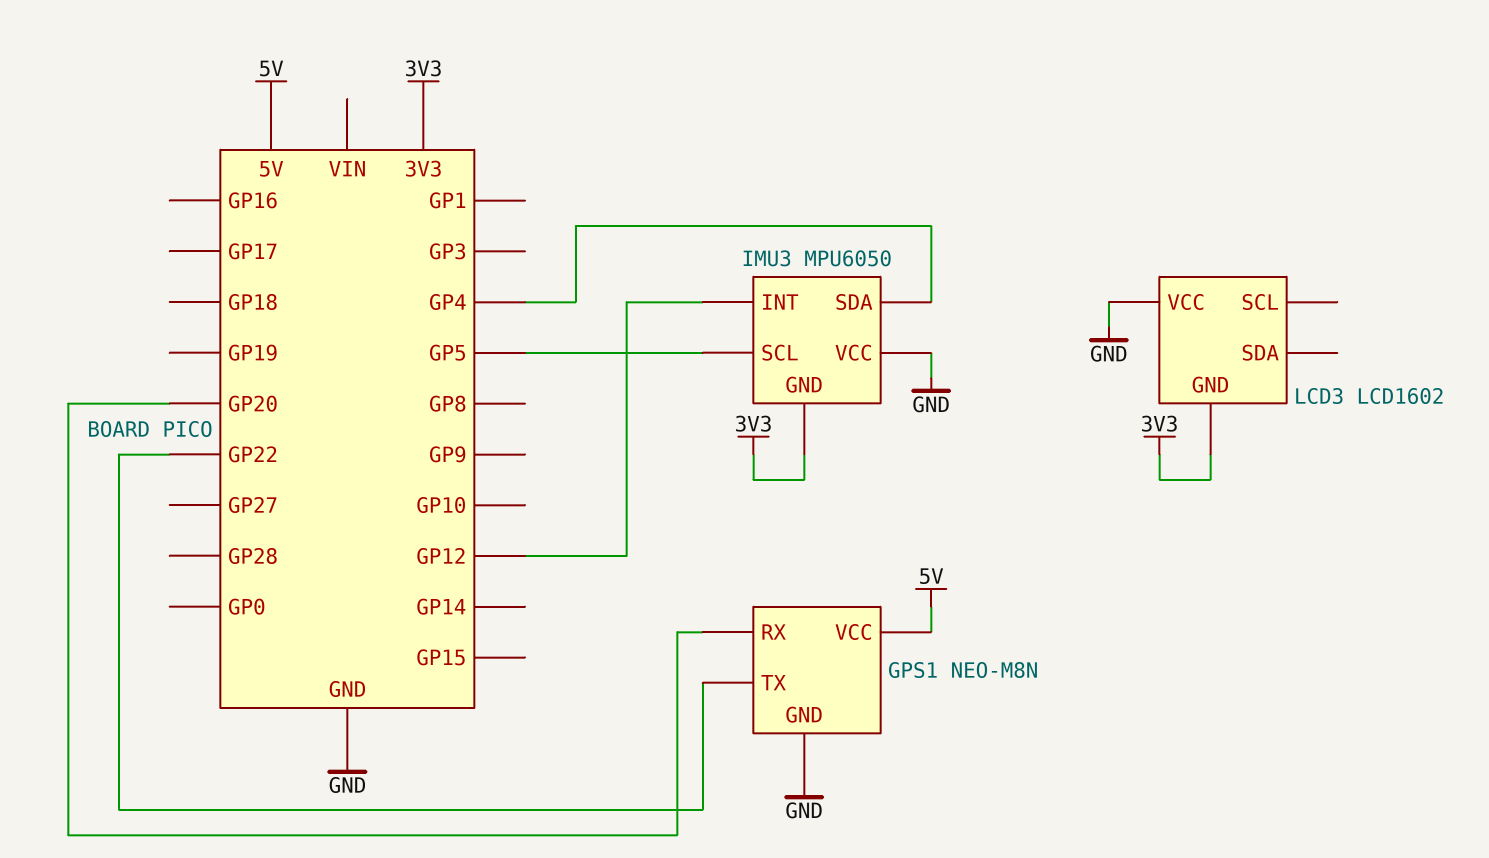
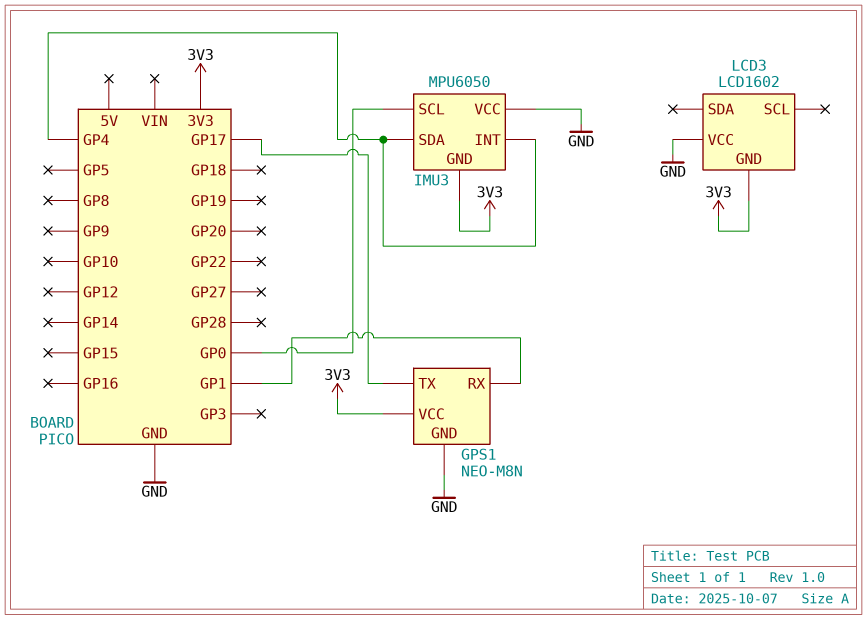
GPS1 pin RX: GP20 -> GP1
GPS1 pin TX: GP22 -> GP17
GPS1 pin VCC: 5V -> 3V3
IMU3 pin INT: GP12 -> GP4
IMU3 pin SCL: GP5 -> GP0

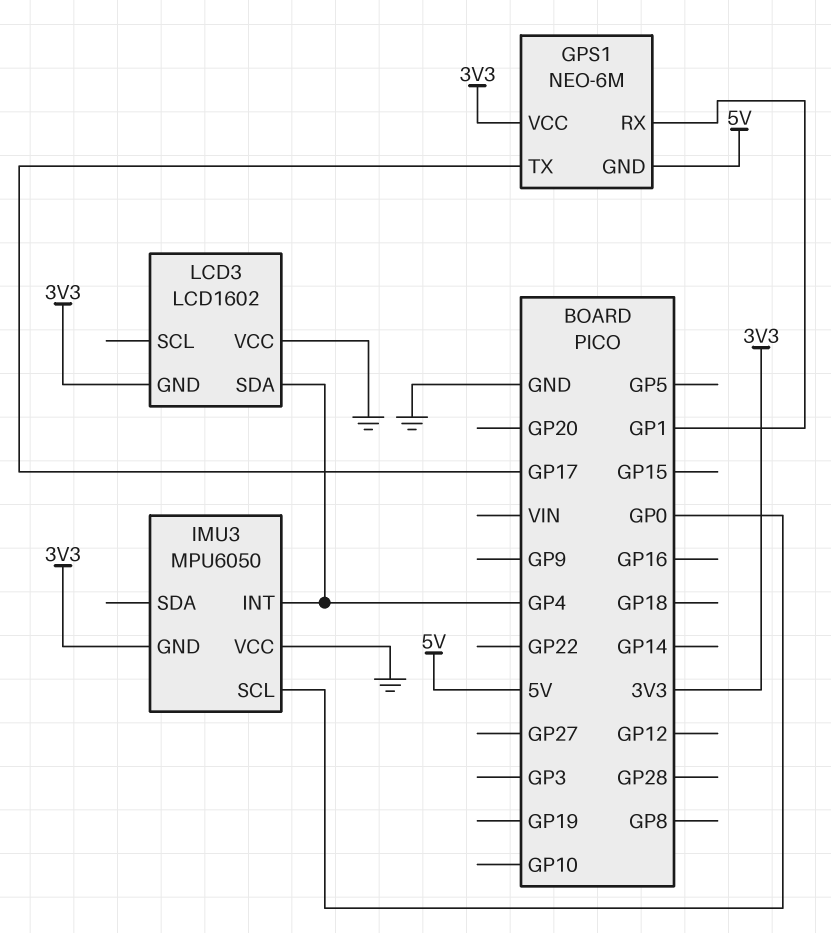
GPS1: NEO-M8N -> NEO-6M
GPS1 pin GND: GND -> 5V
IMU3 pin SDA: GP4 -> none
LCD3 pin SDA: none -> GP4

